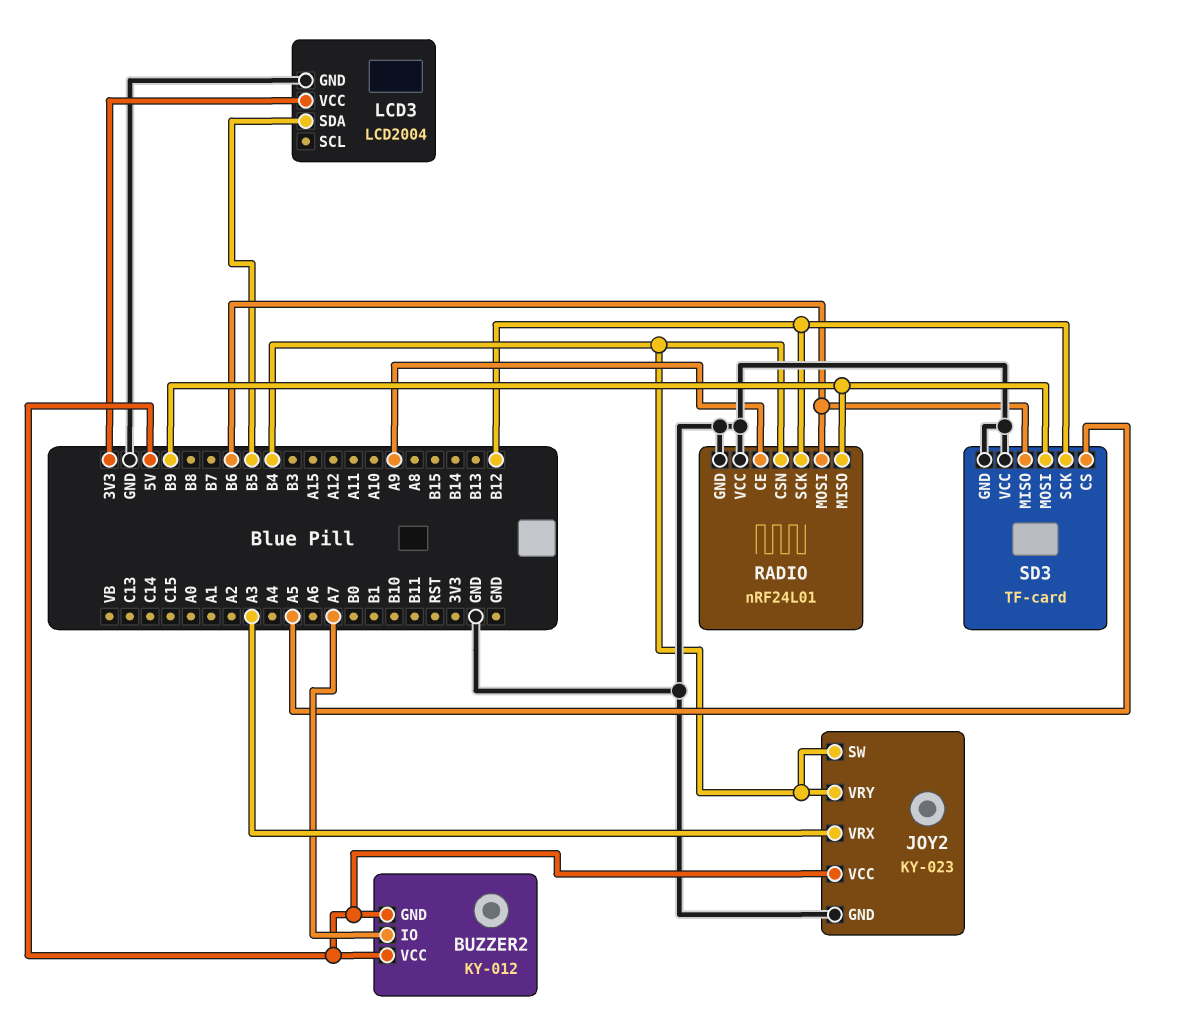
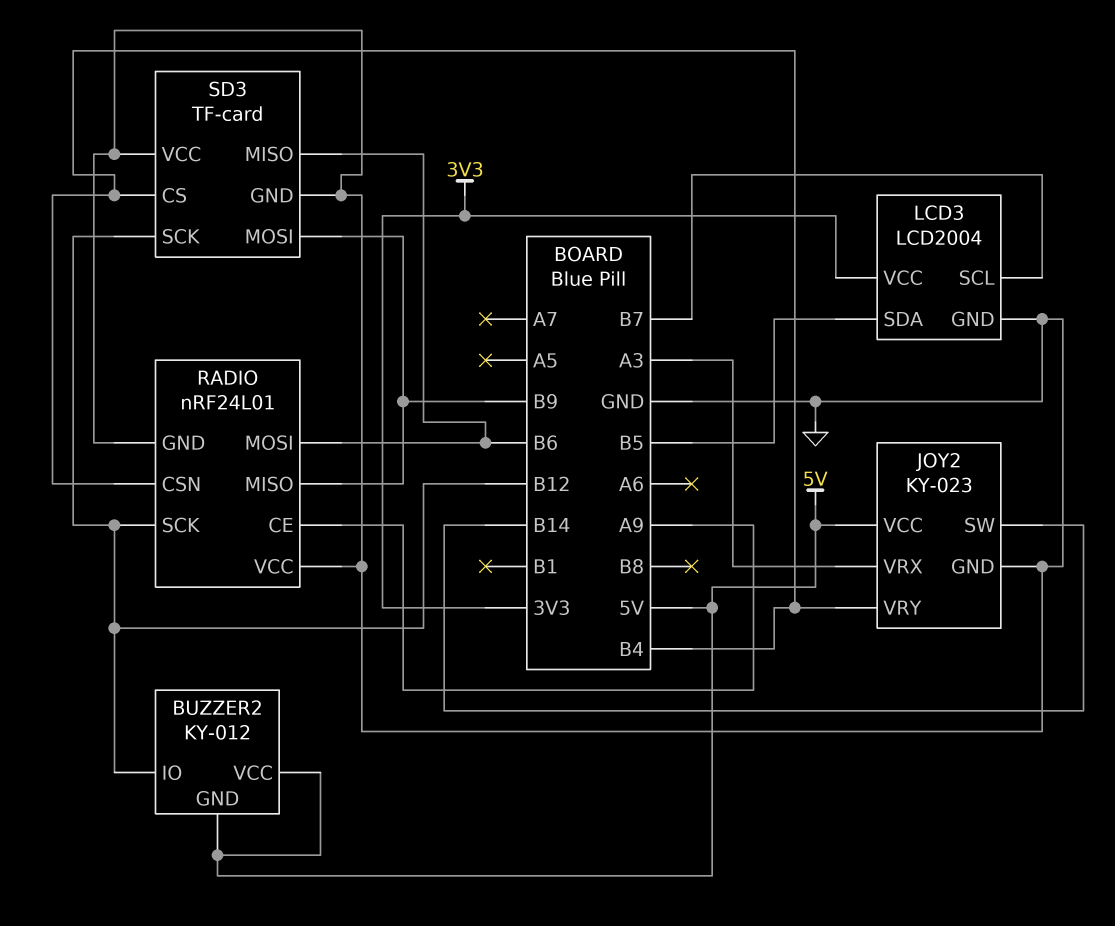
BUZZER2 pin IO: A7 -> B12
JOY2 pin SW: B4 -> B14
LCD3 pin SCL: none -> B7
SD3 pin CS: A5 -> B4

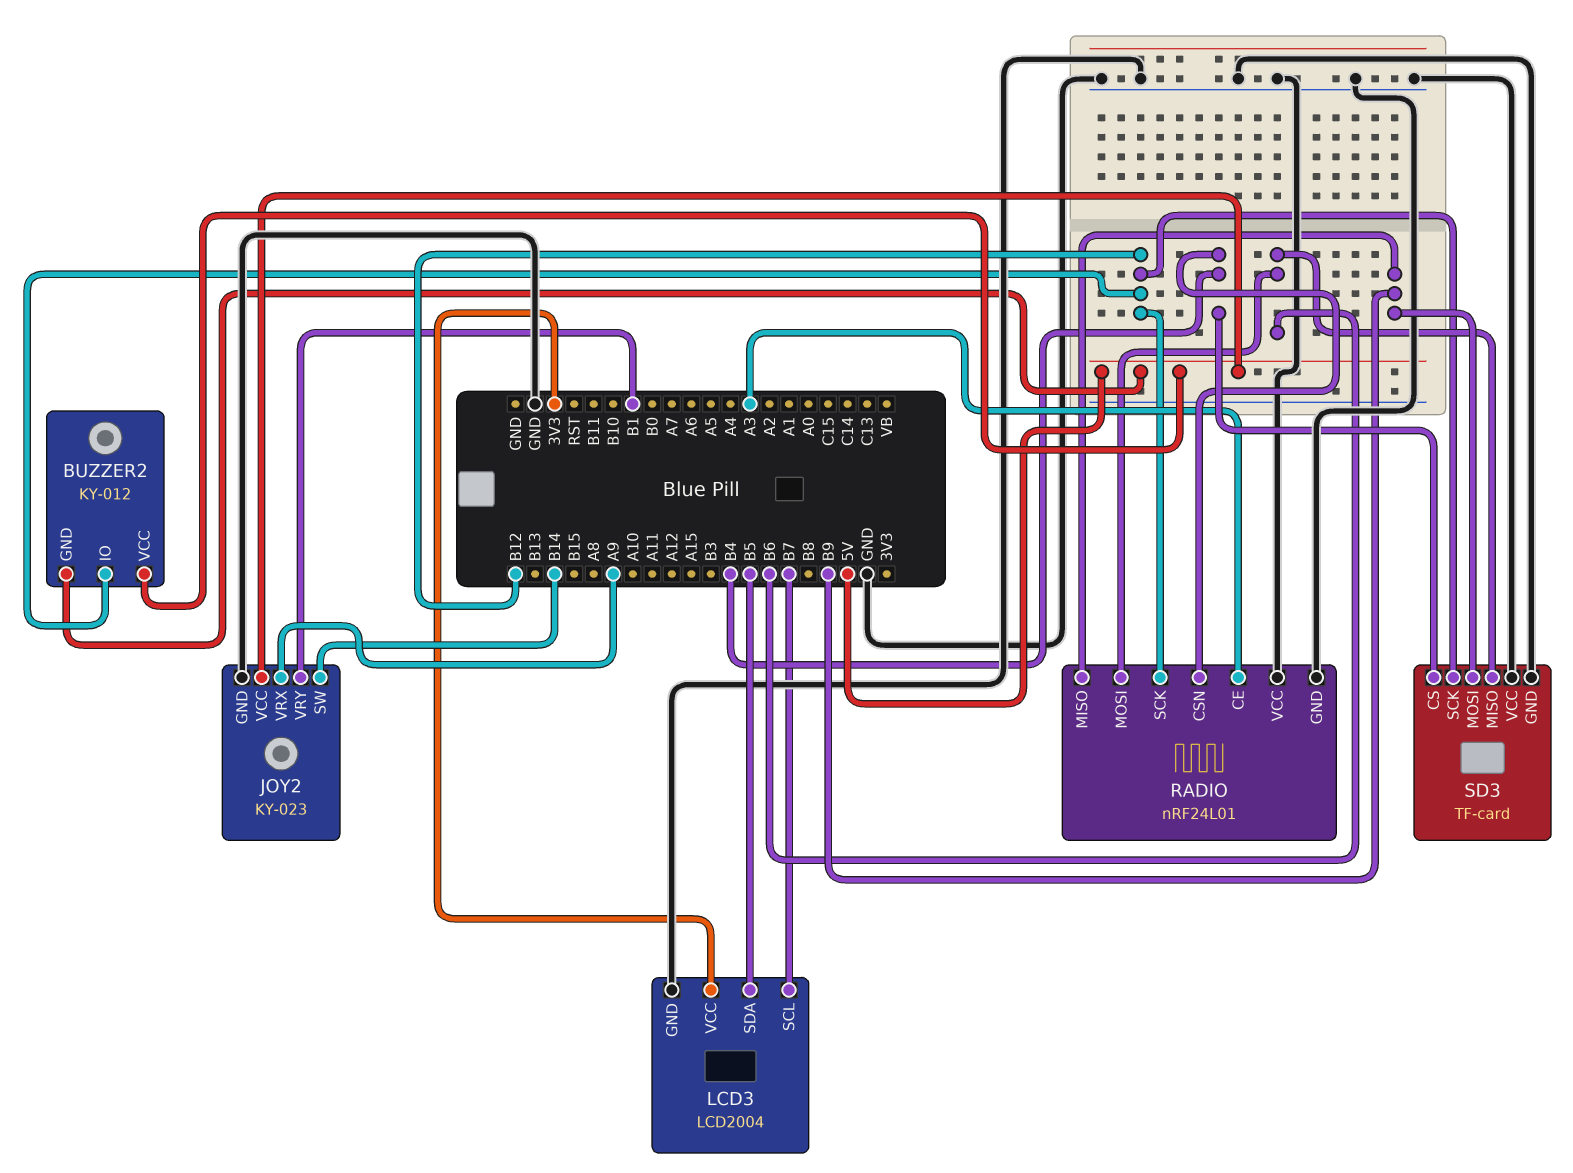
JOY2 pin VRX: A3 -> A9
JOY2 pin VRY: B4 -> B1
RADIO pin CE: A9 -> A3

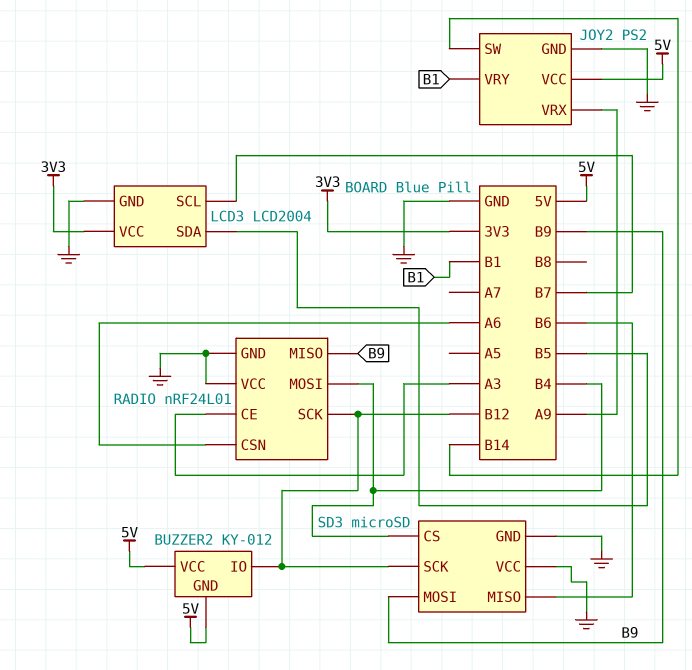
JOY2: KY-023 -> PS2
RADIO pin CSN: B4 -> A6
RADIO pin MOSI: B6 -> B4
SD3: TF-card -> microSD

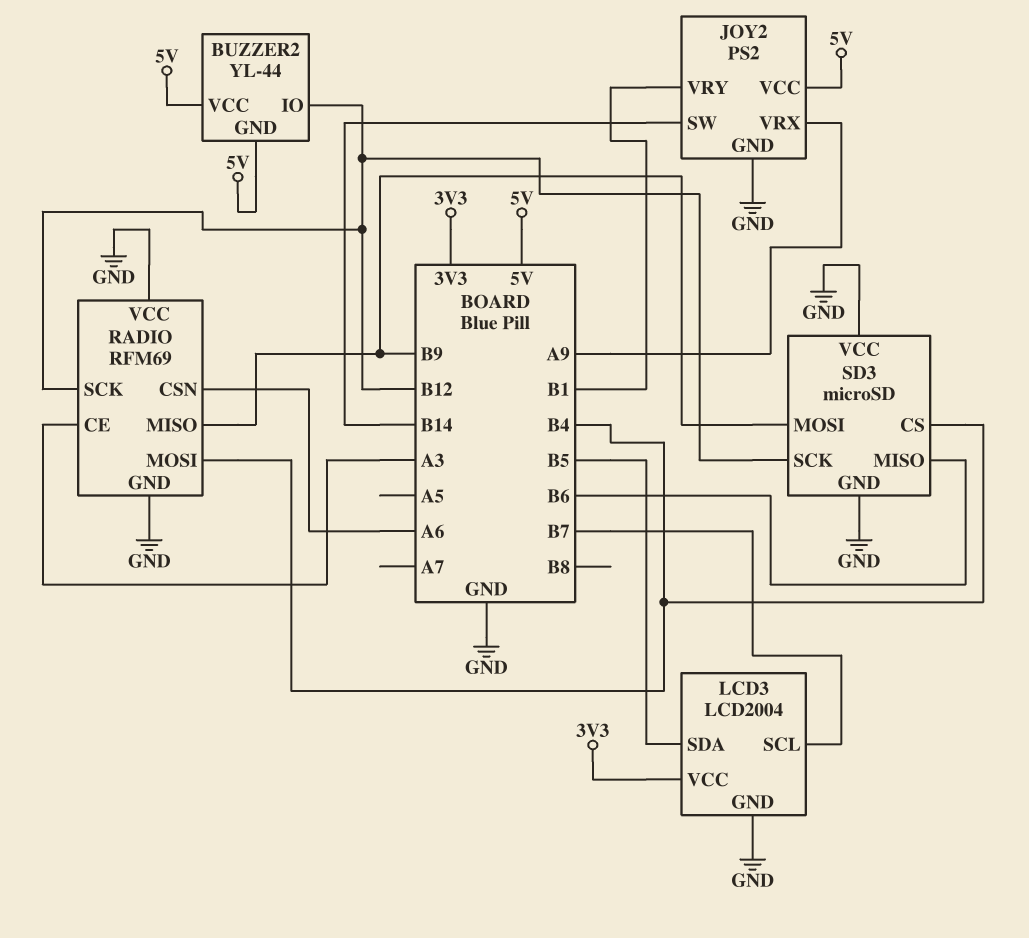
BUZZER2: KY-012 -> YL-44
RADIO: nRF24L01 -> RFM69

